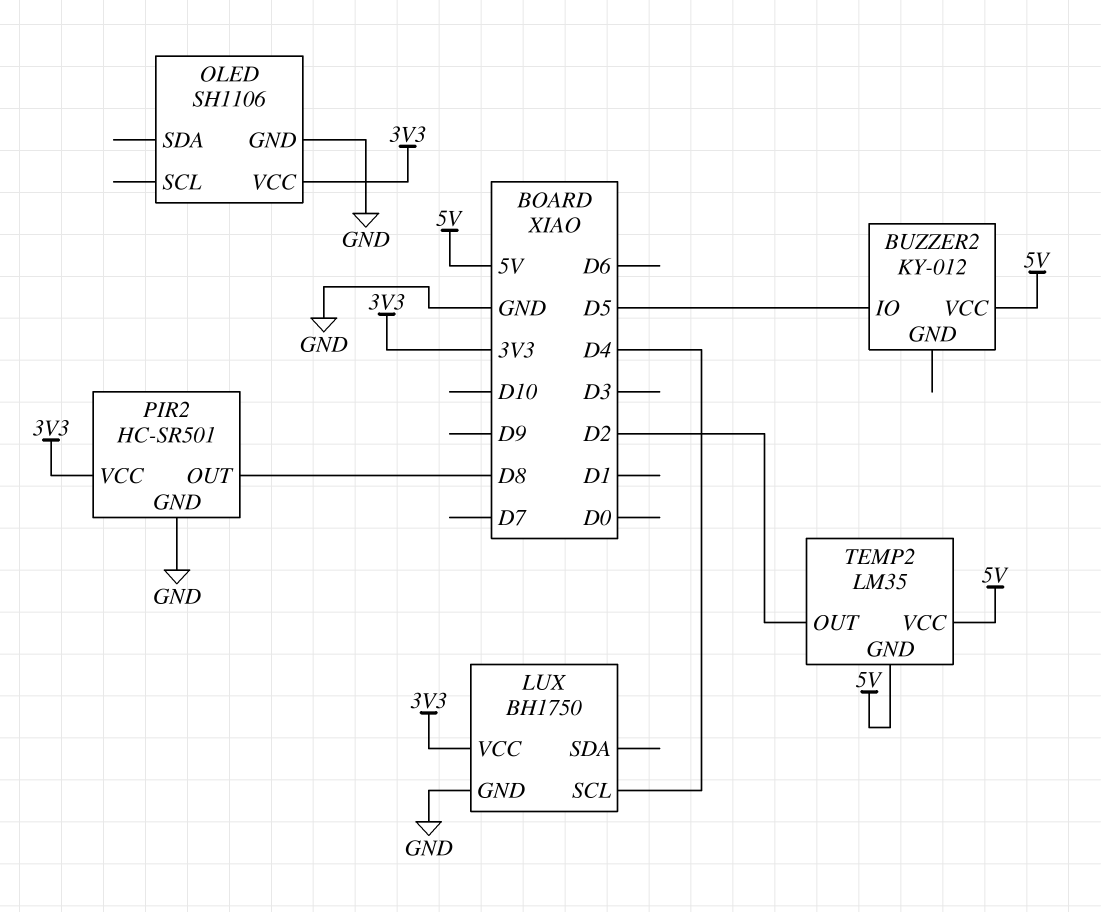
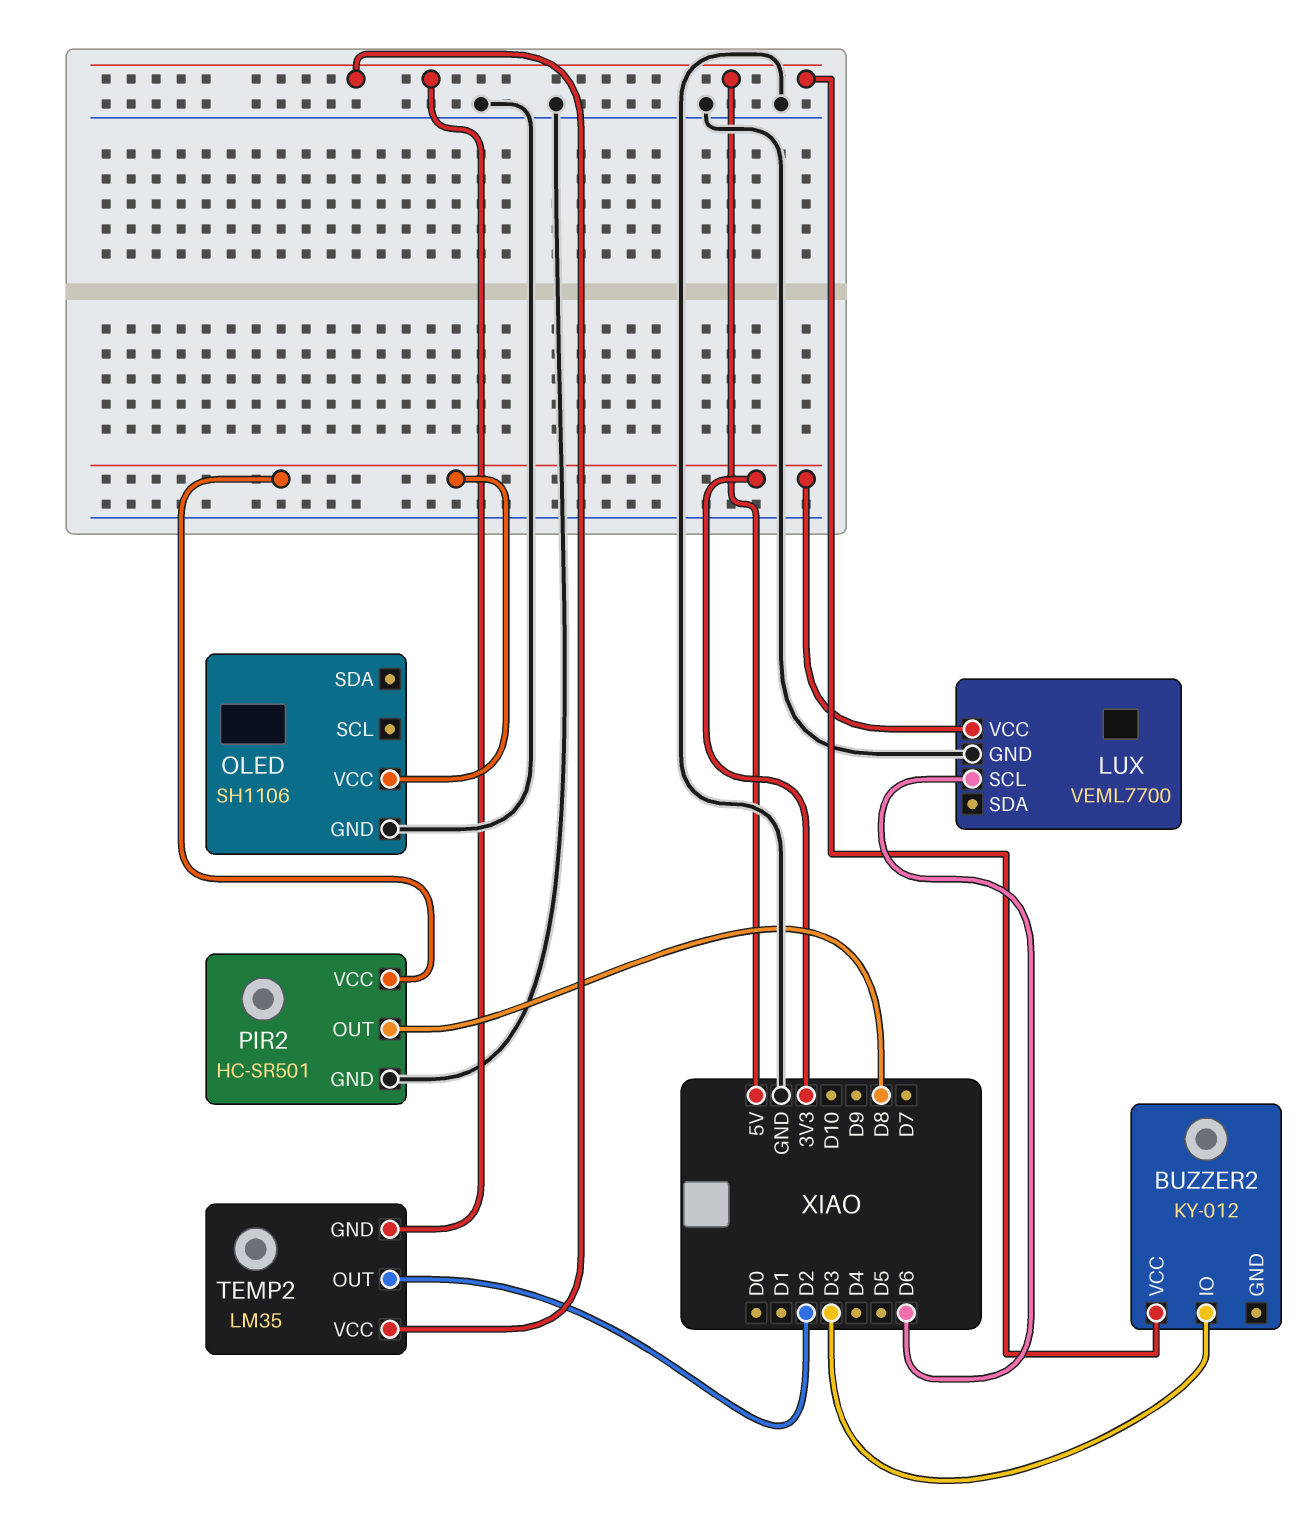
BUZZER2 pin IO: D5 -> D3
LUX: BH1750 -> VEML7700
LUX pin SCL: D4 -> D6

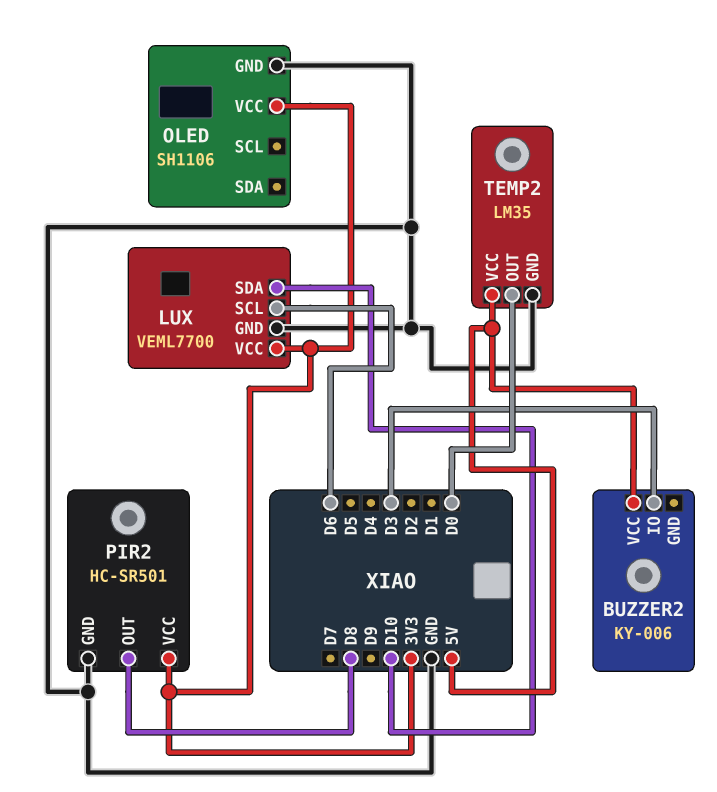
BUZZER2: KY-012 -> KY-006
LUX pin SDA: none -> D10
TEMP2 pin GND: 5V -> GND
TEMP2 pin OUT: D2 -> D0

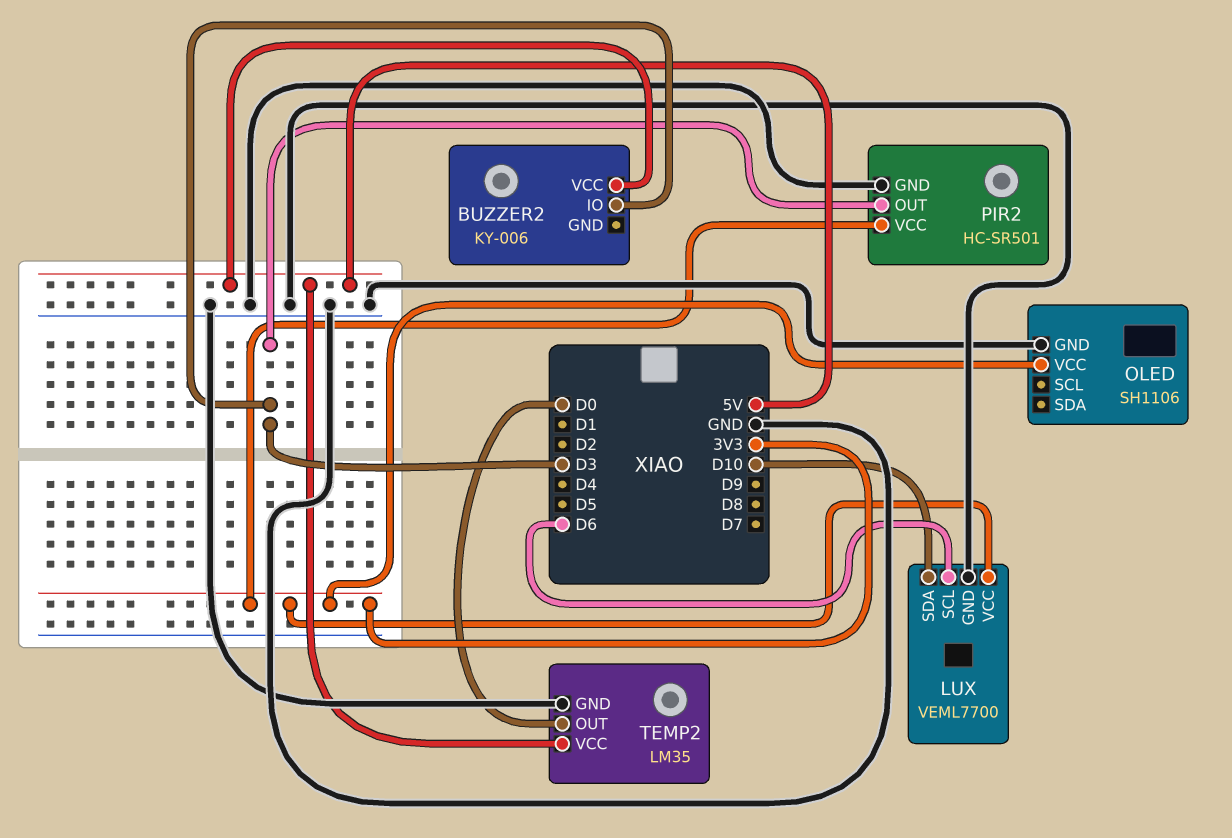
PIR2 pin OUT: D8 -> D3

